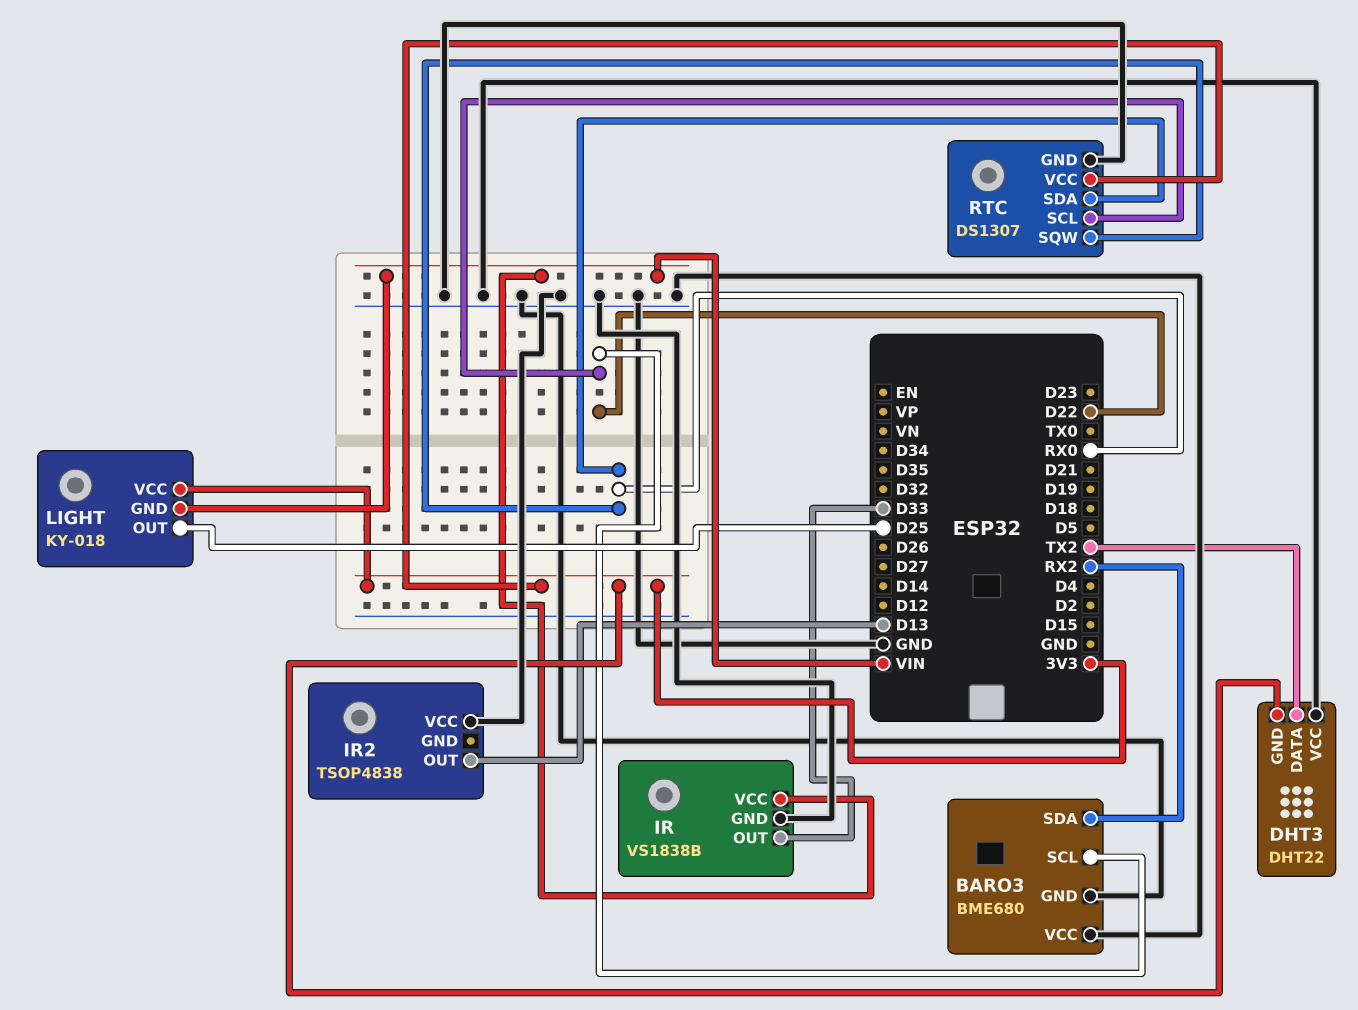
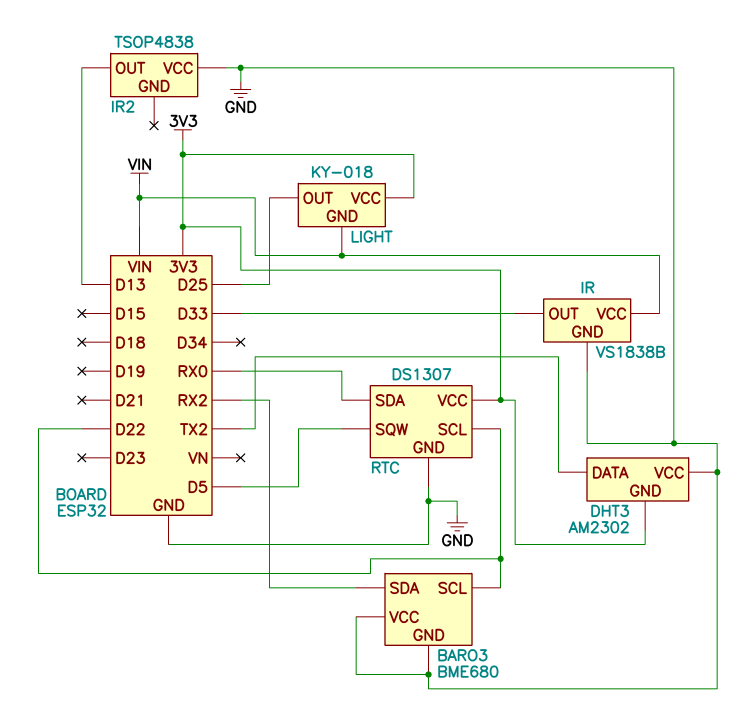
DHT3: DHT22 -> AM2302
RTC pin SQW: RX0 -> D5

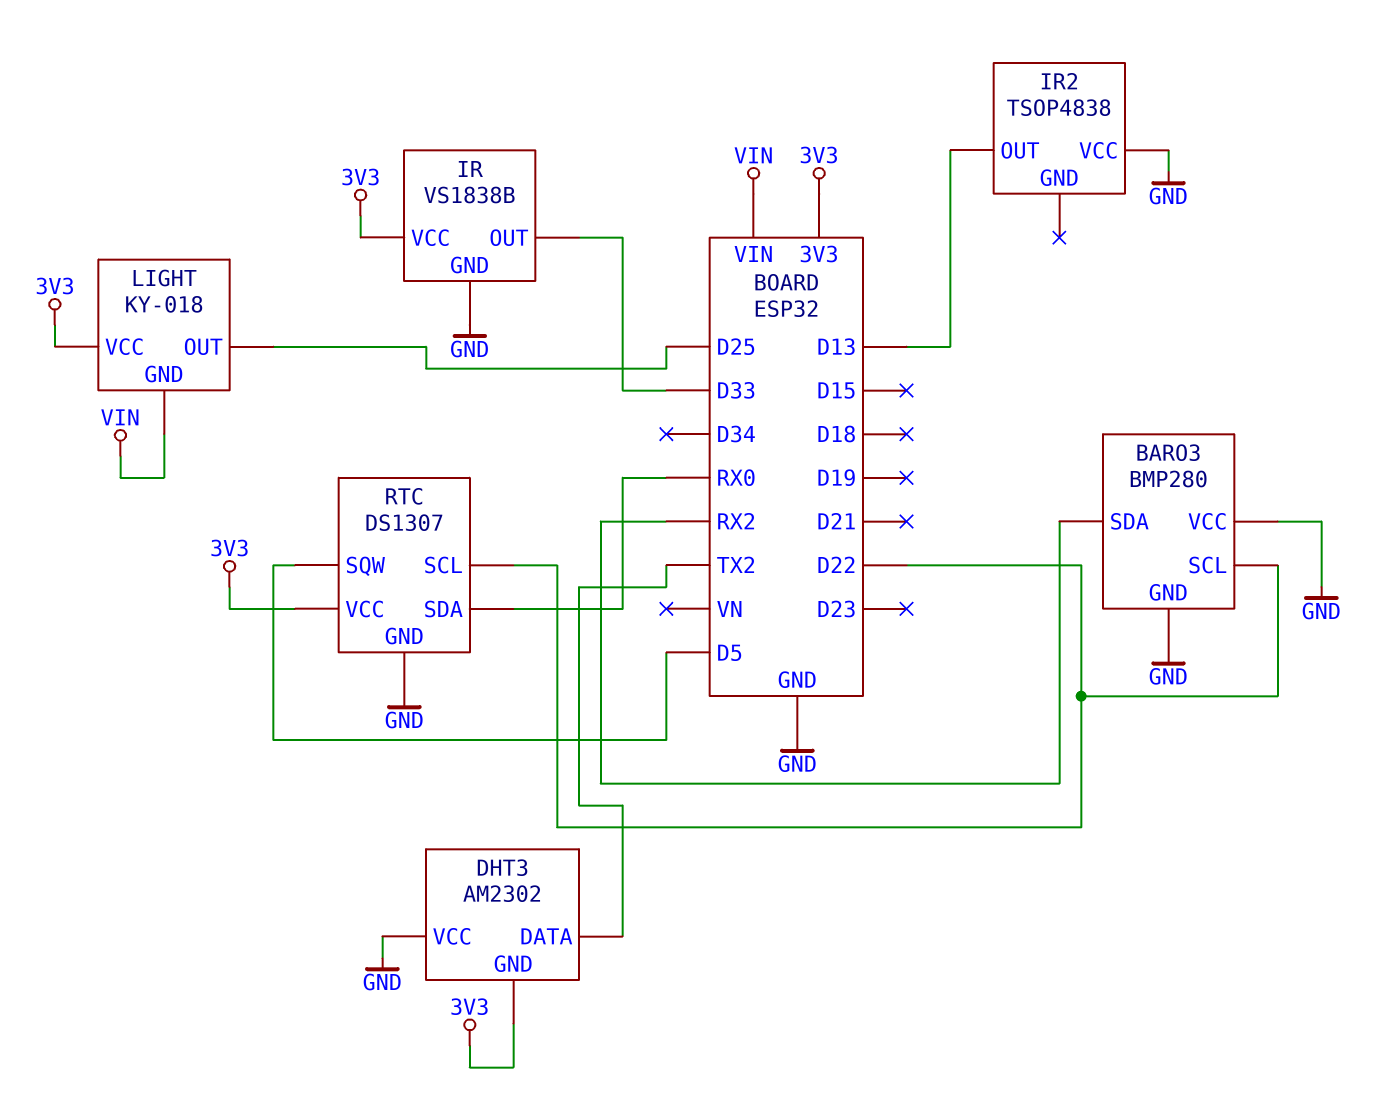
BARO3: BME680 -> BMP280
IR pin VCC: VIN -> 3V3

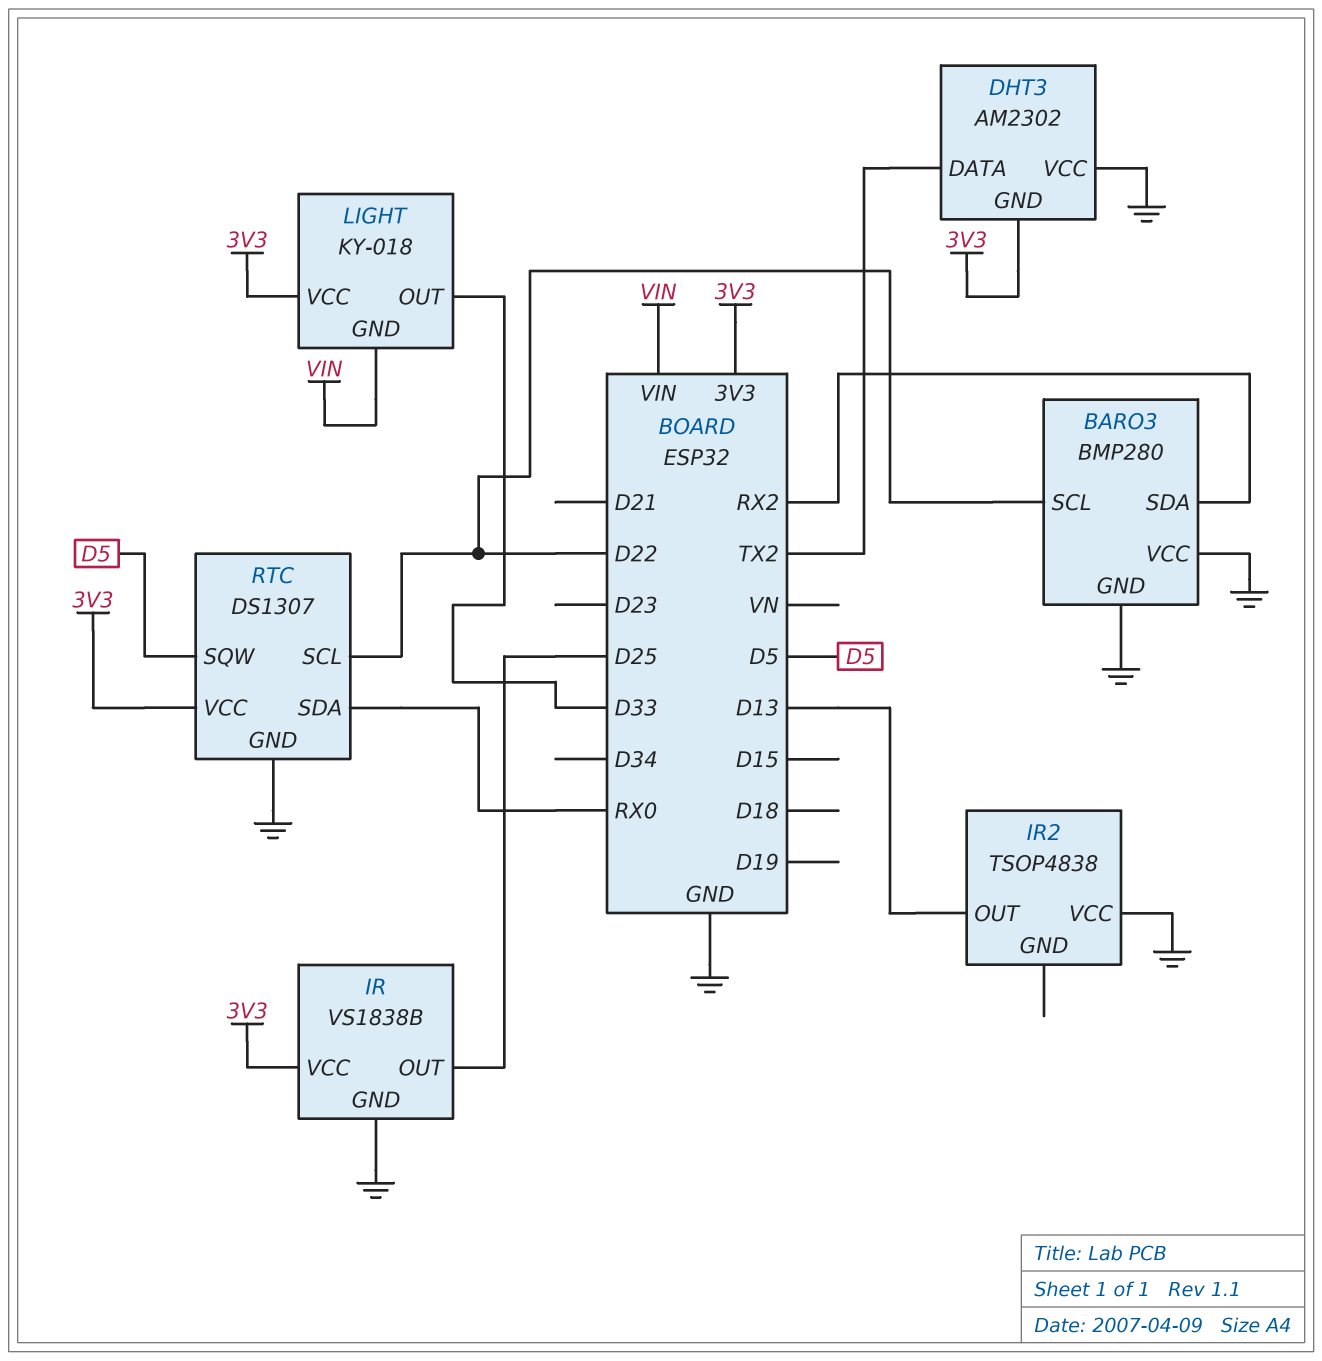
IR pin OUT: D33 -> D25
LIGHT pin OUT: D25 -> D33

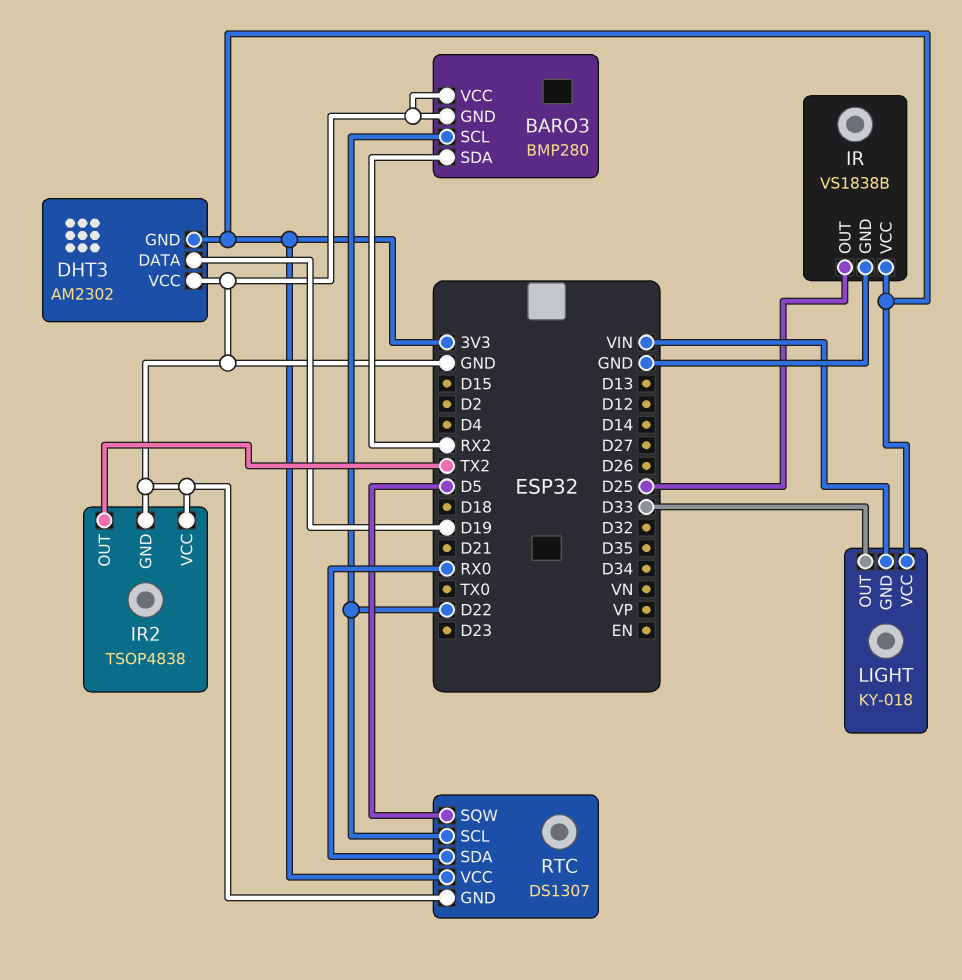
DHT3 pin DATA: TX2 -> D19
IR2 pin GND: none -> GND
IR2 pin OUT: D13 -> TX2

